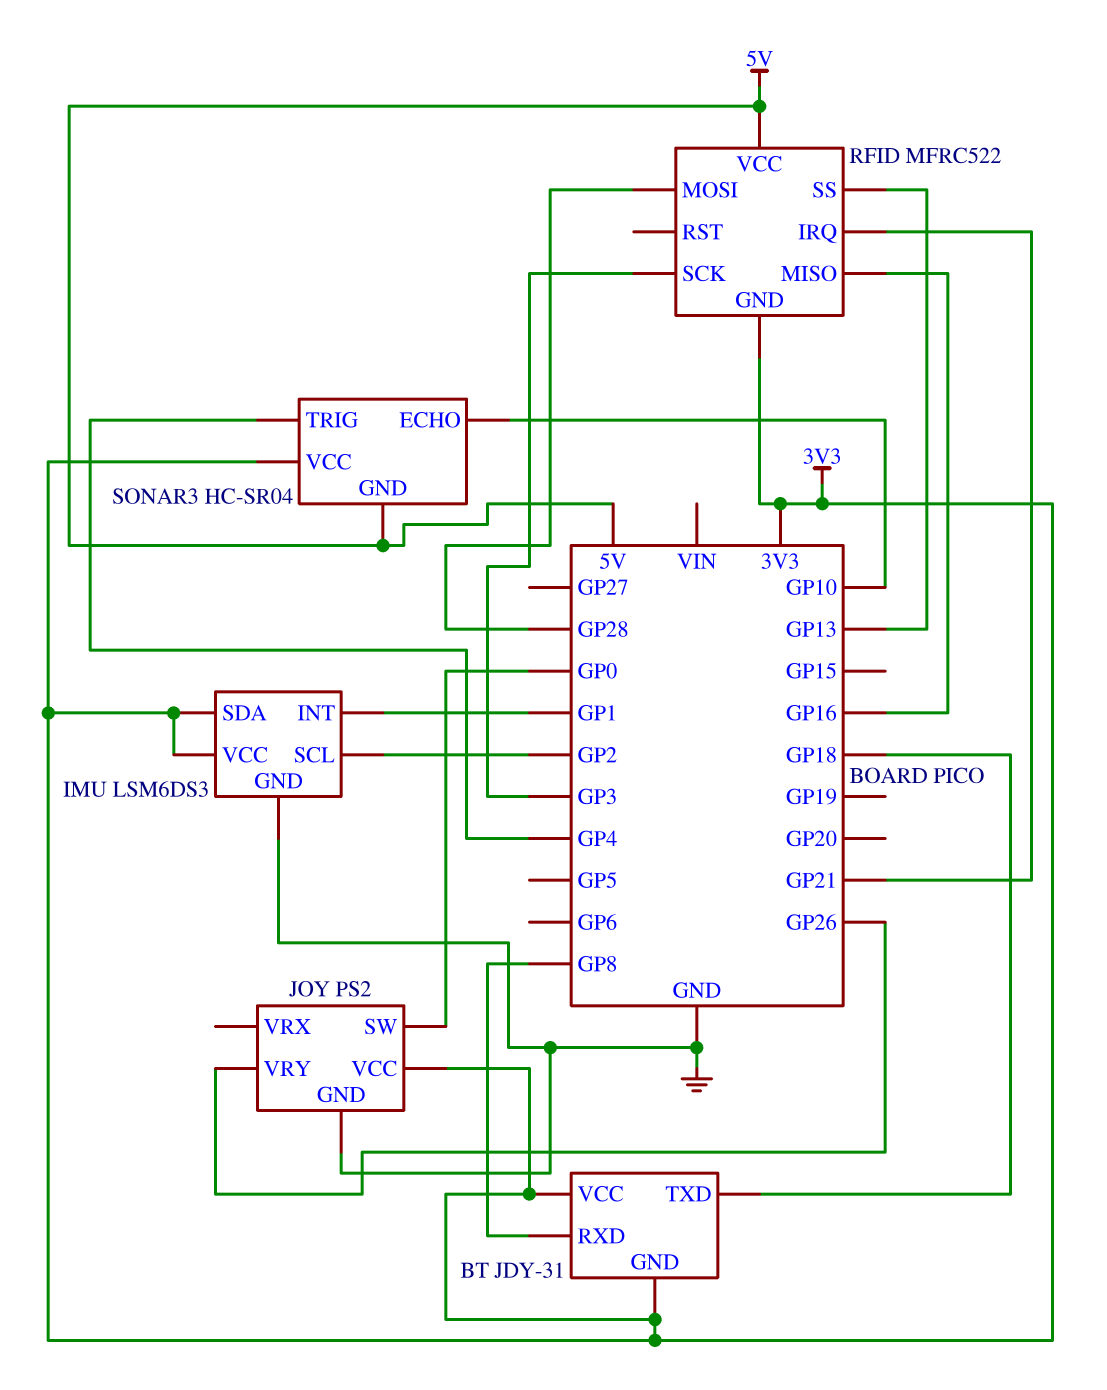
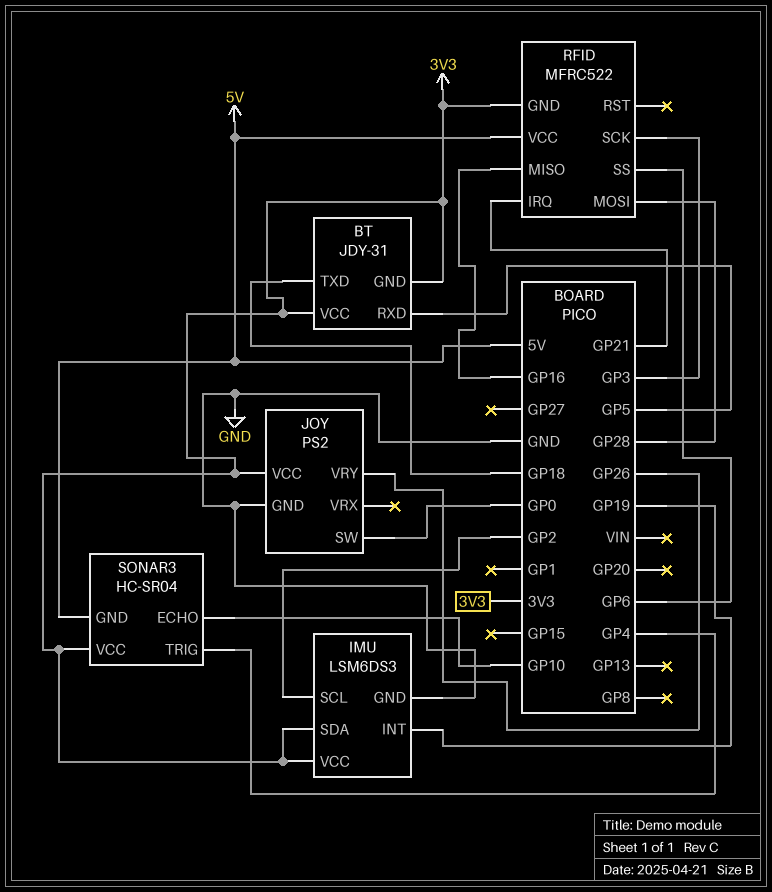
BT pin RXD: GP8 -> GP5
IMU pin INT: GP1 -> GP19
RFID pin SS: GP13 -> GP6

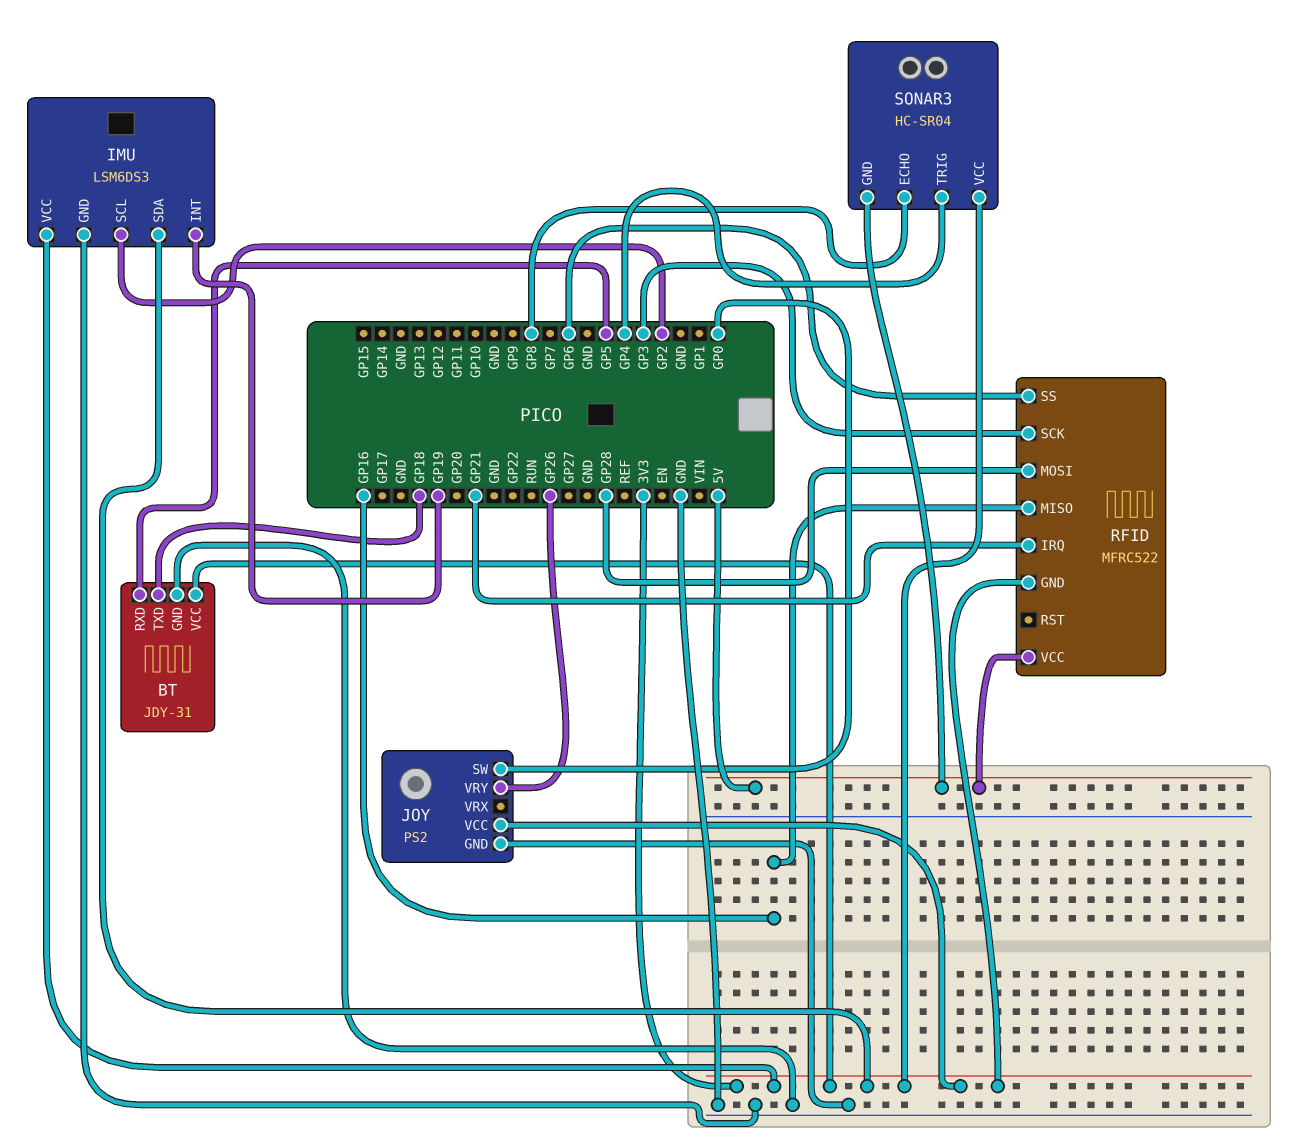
BT pin GND: 3V3 -> GND
SONAR3 pin ECHO: GP10 -> GP8

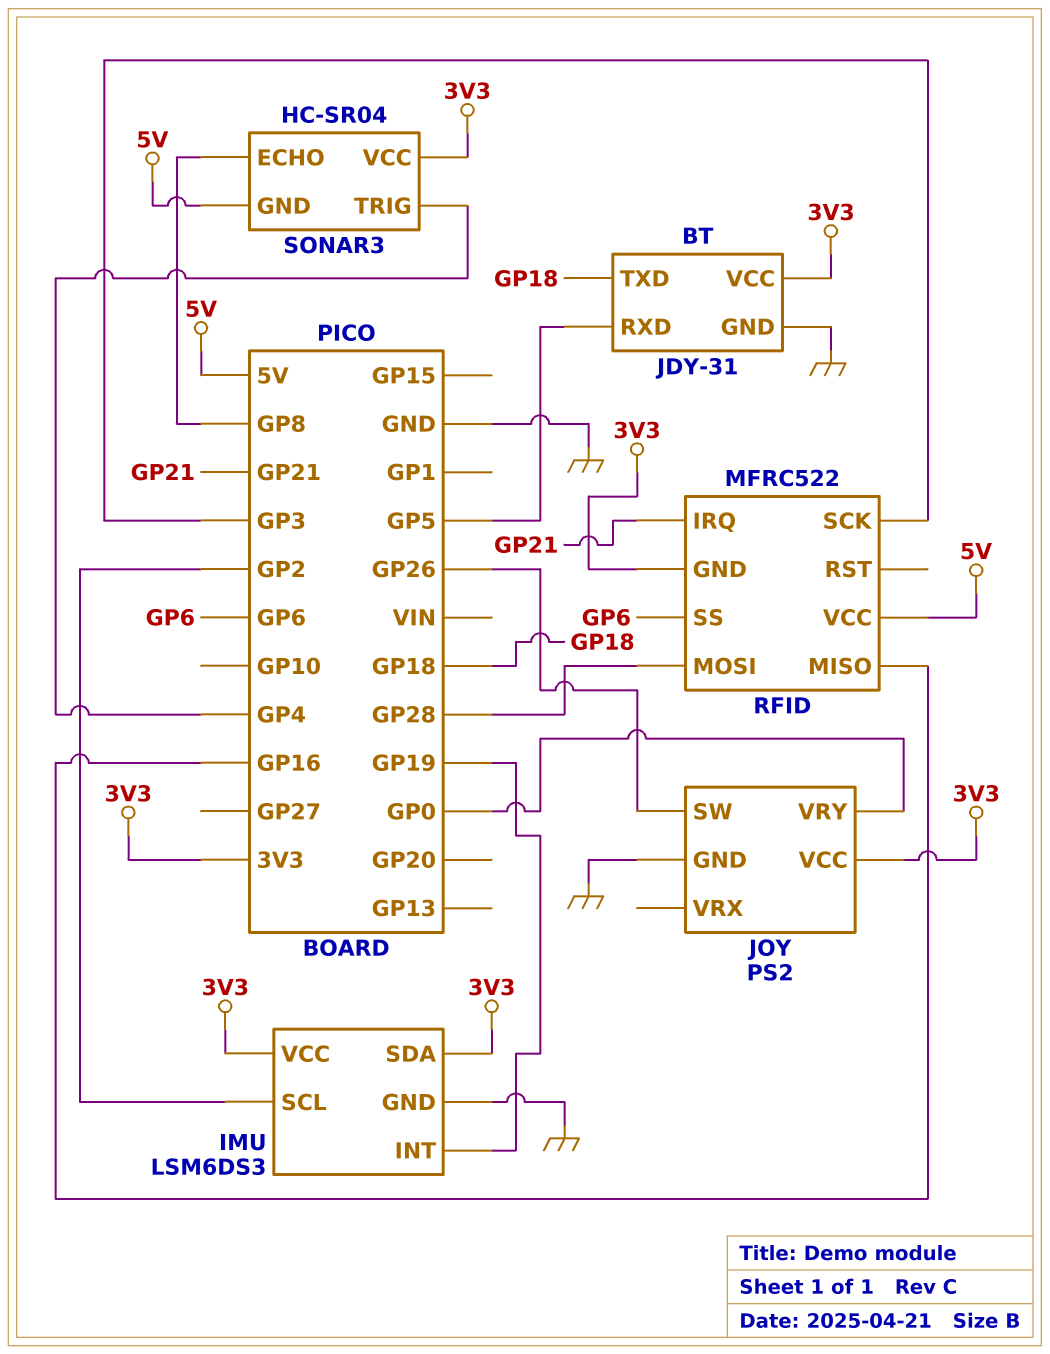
JOY pin SW: GP0 -> GP26
JOY pin VRY: GP26 -> GP0

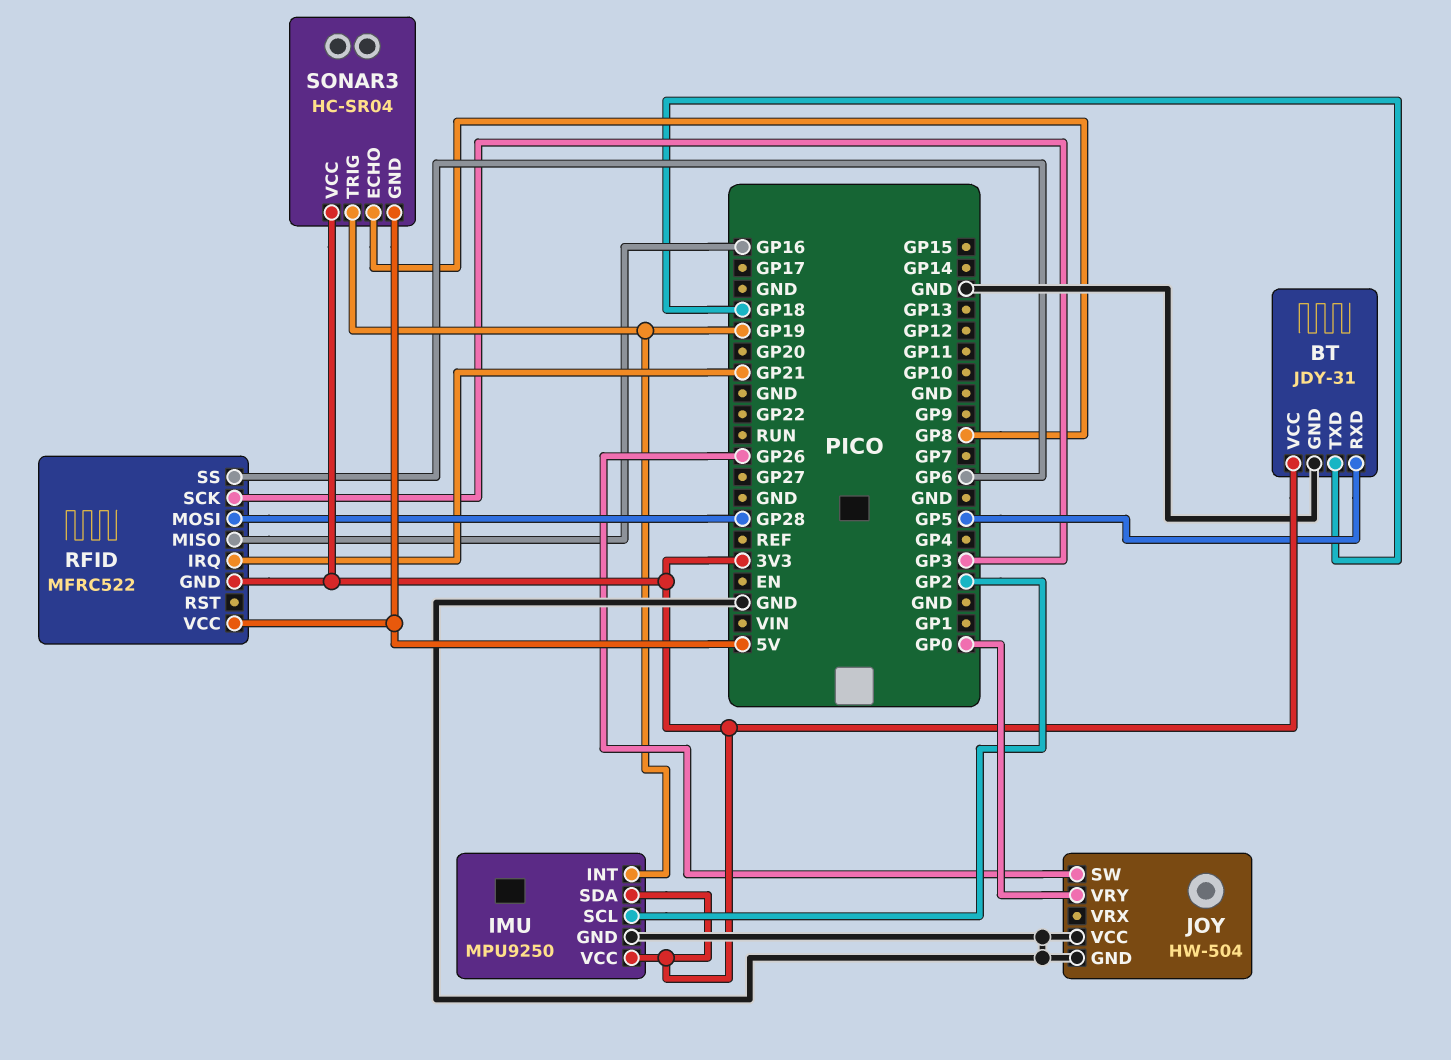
IMU: LSM6DS3 -> MPU9250
JOY: PS2 -> HW-504
JOY pin VCC: 3V3 -> GND
SONAR3 pin TRIG: GP4 -> GP19

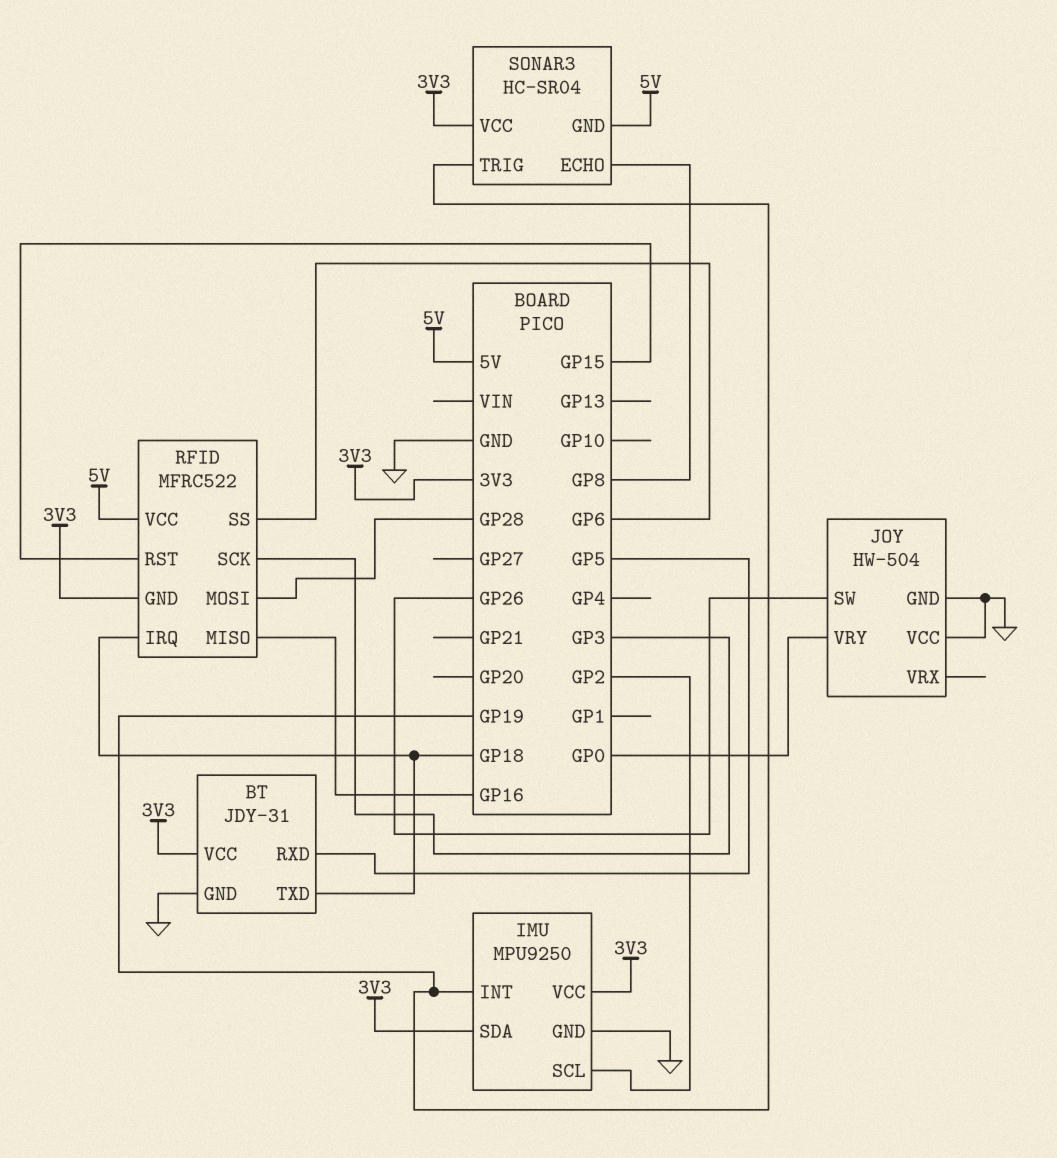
RFID pin IRQ: GP21 -> GP18
RFID pin RST: none -> GP15

